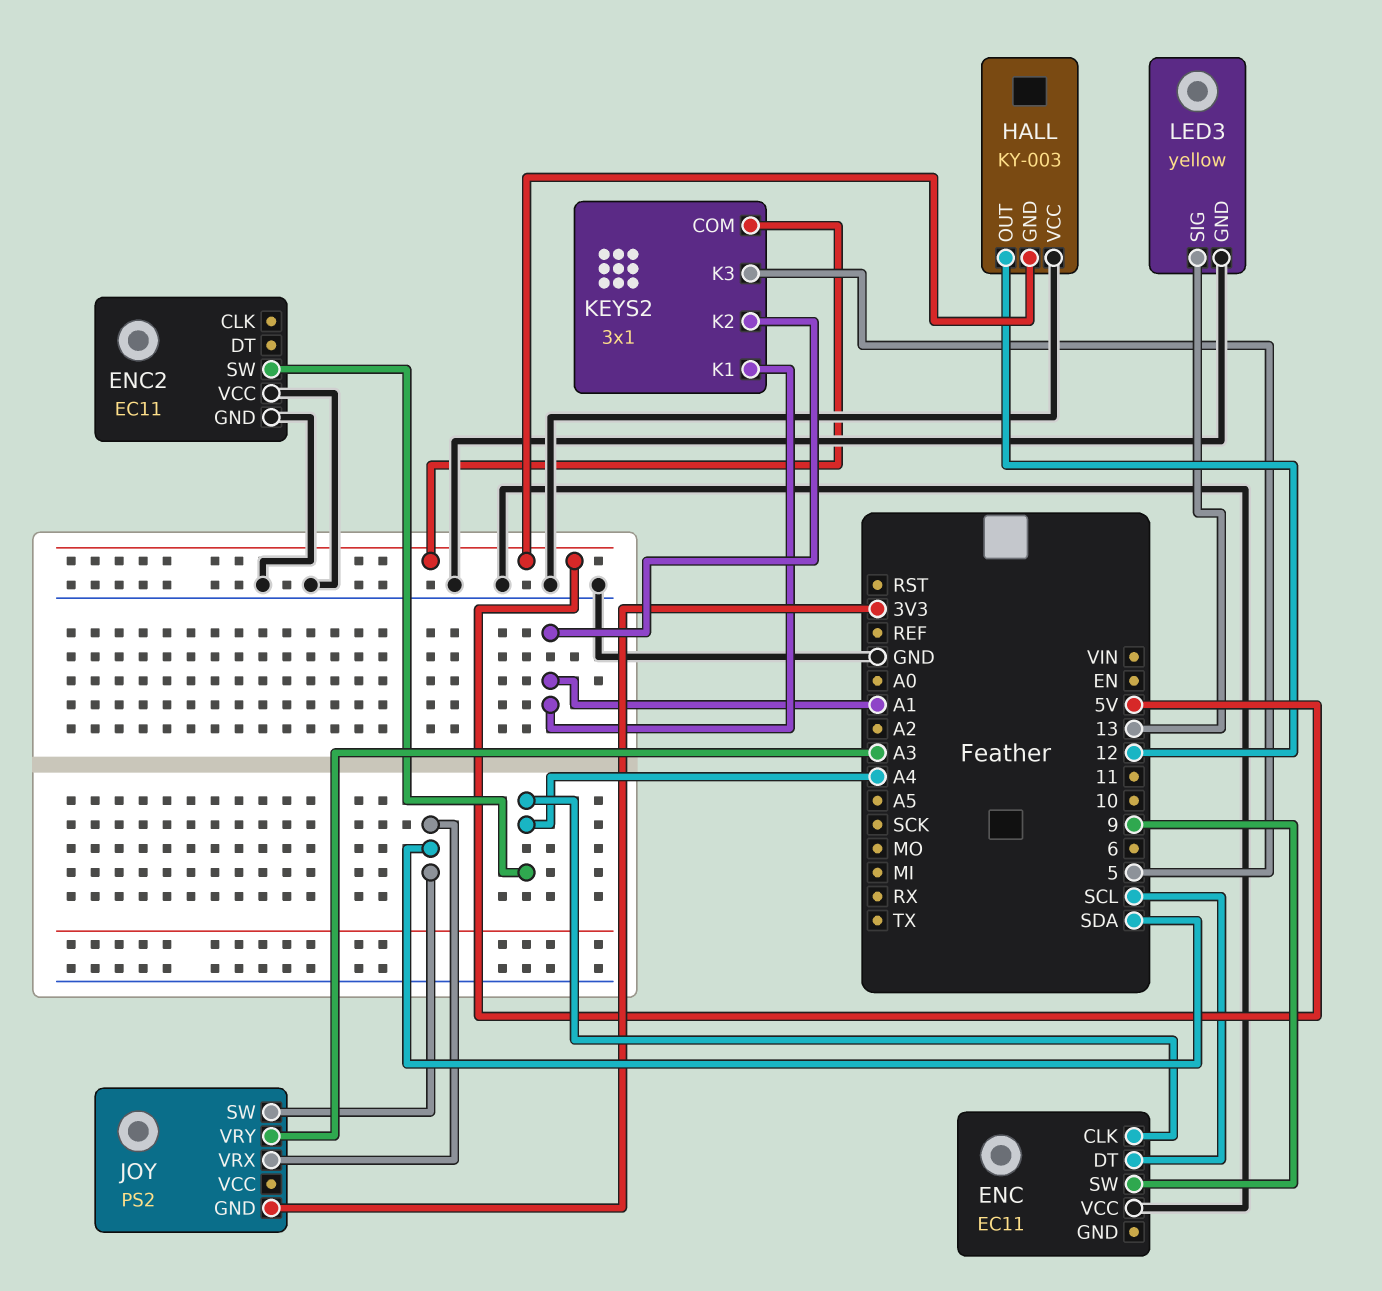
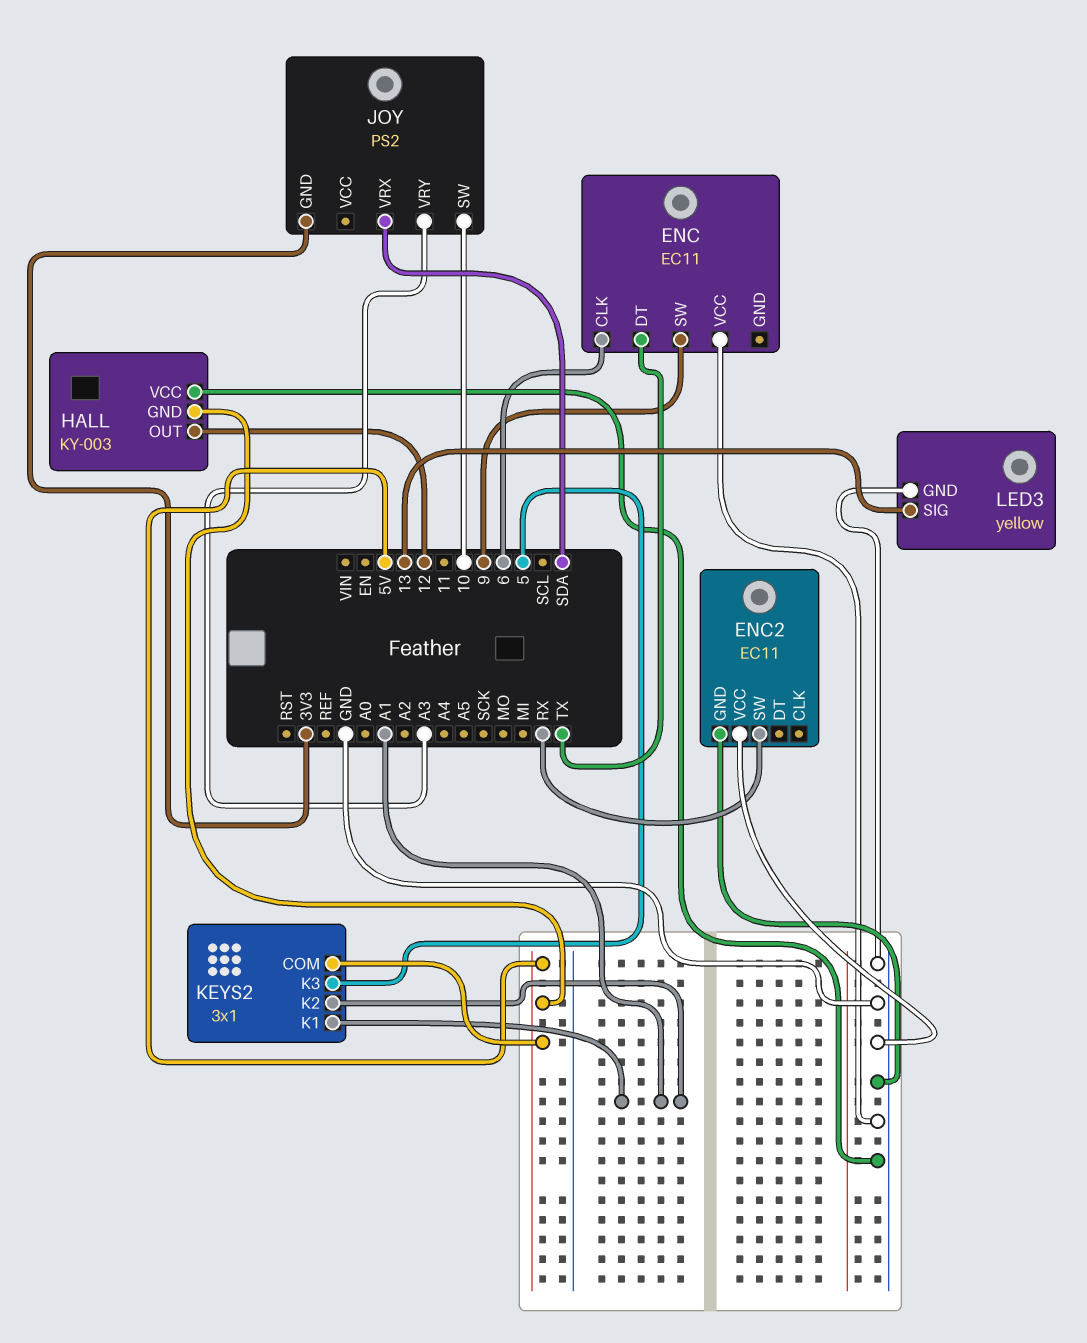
ENC pin CLK: A4 -> 6
ENC pin DT: SCL -> TX
ENC2 pin SW: A4 -> RX
JOY pin SW: SDA -> 10

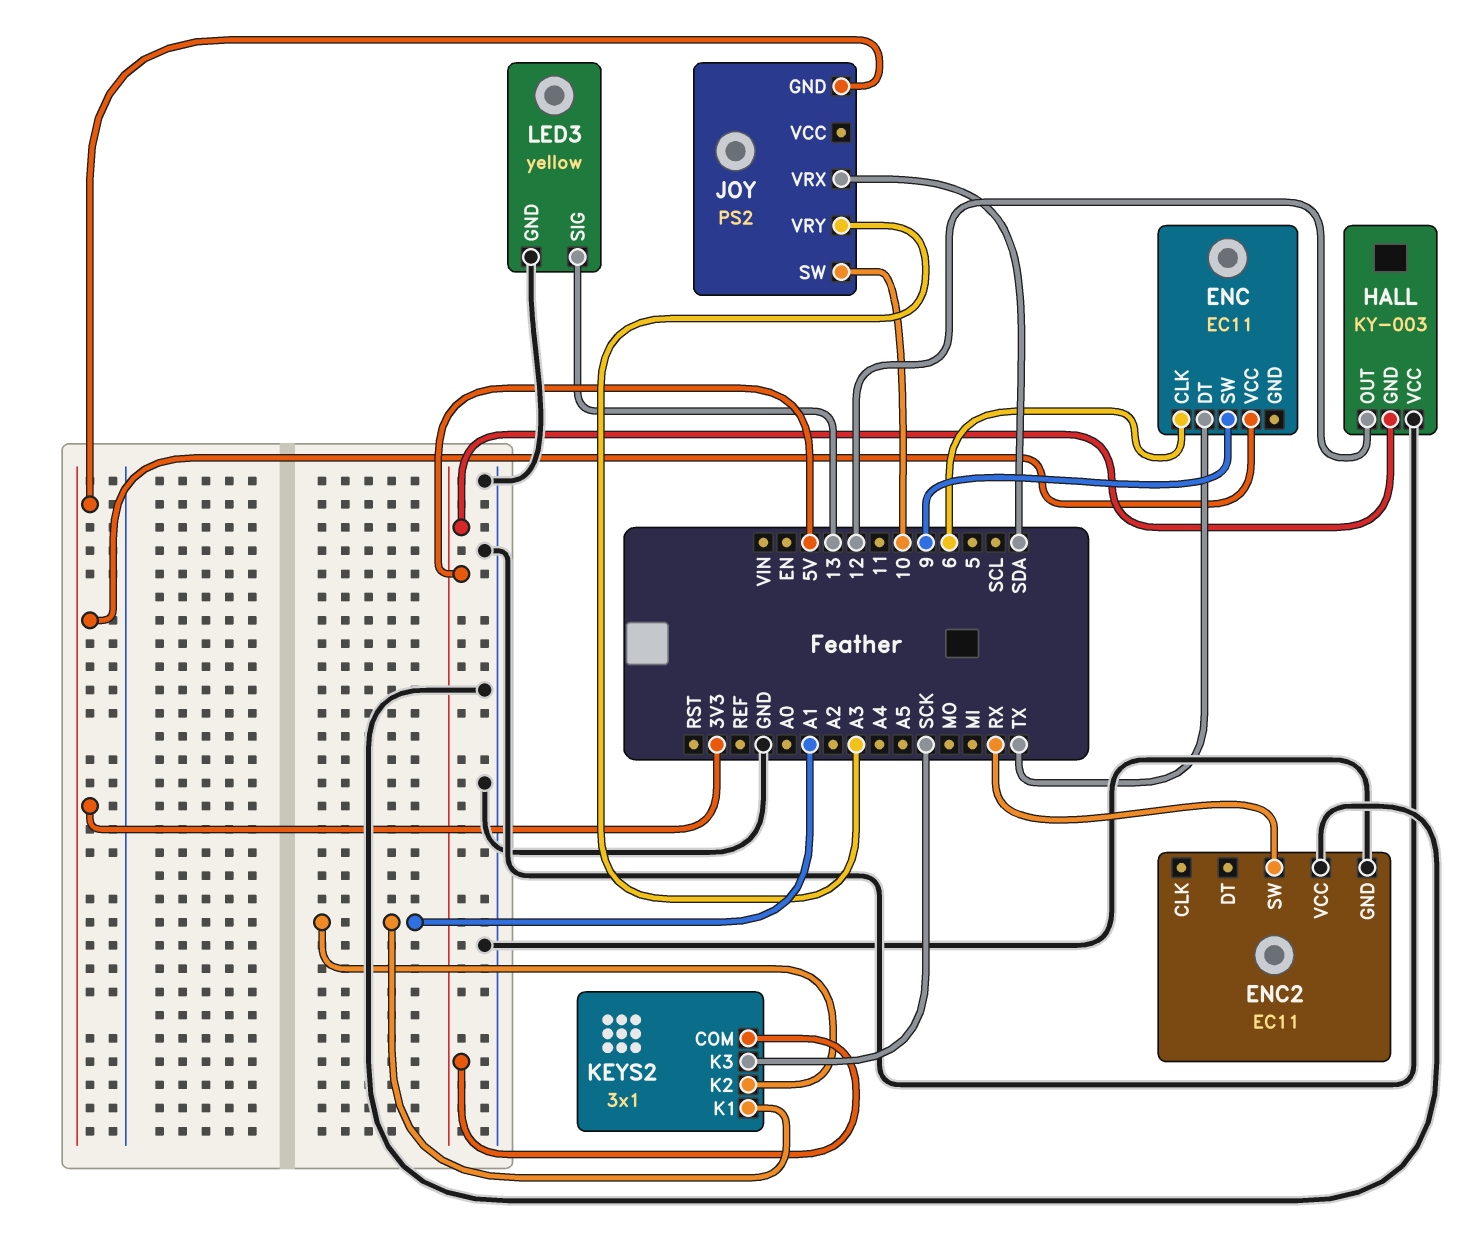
ENC pin VCC: GND -> 3V3
KEYS2 pin K3: 5 -> SCK

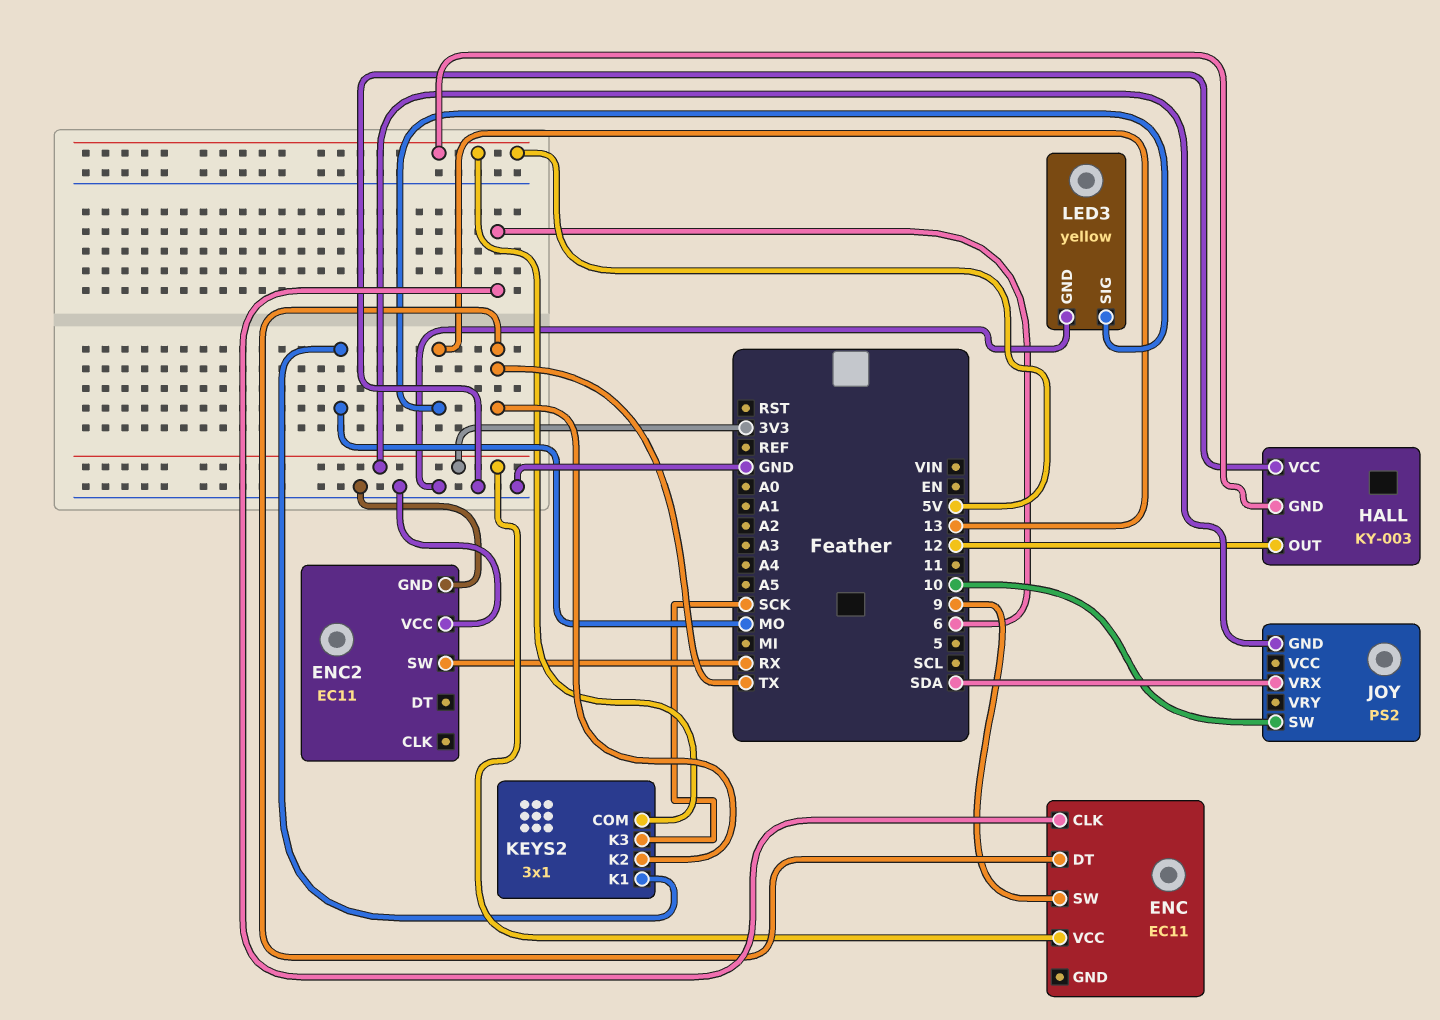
JOY pin VRY: A3 -> none
KEYS2 pin K1: A1 -> MO
KEYS2 pin K2: A1 -> TX

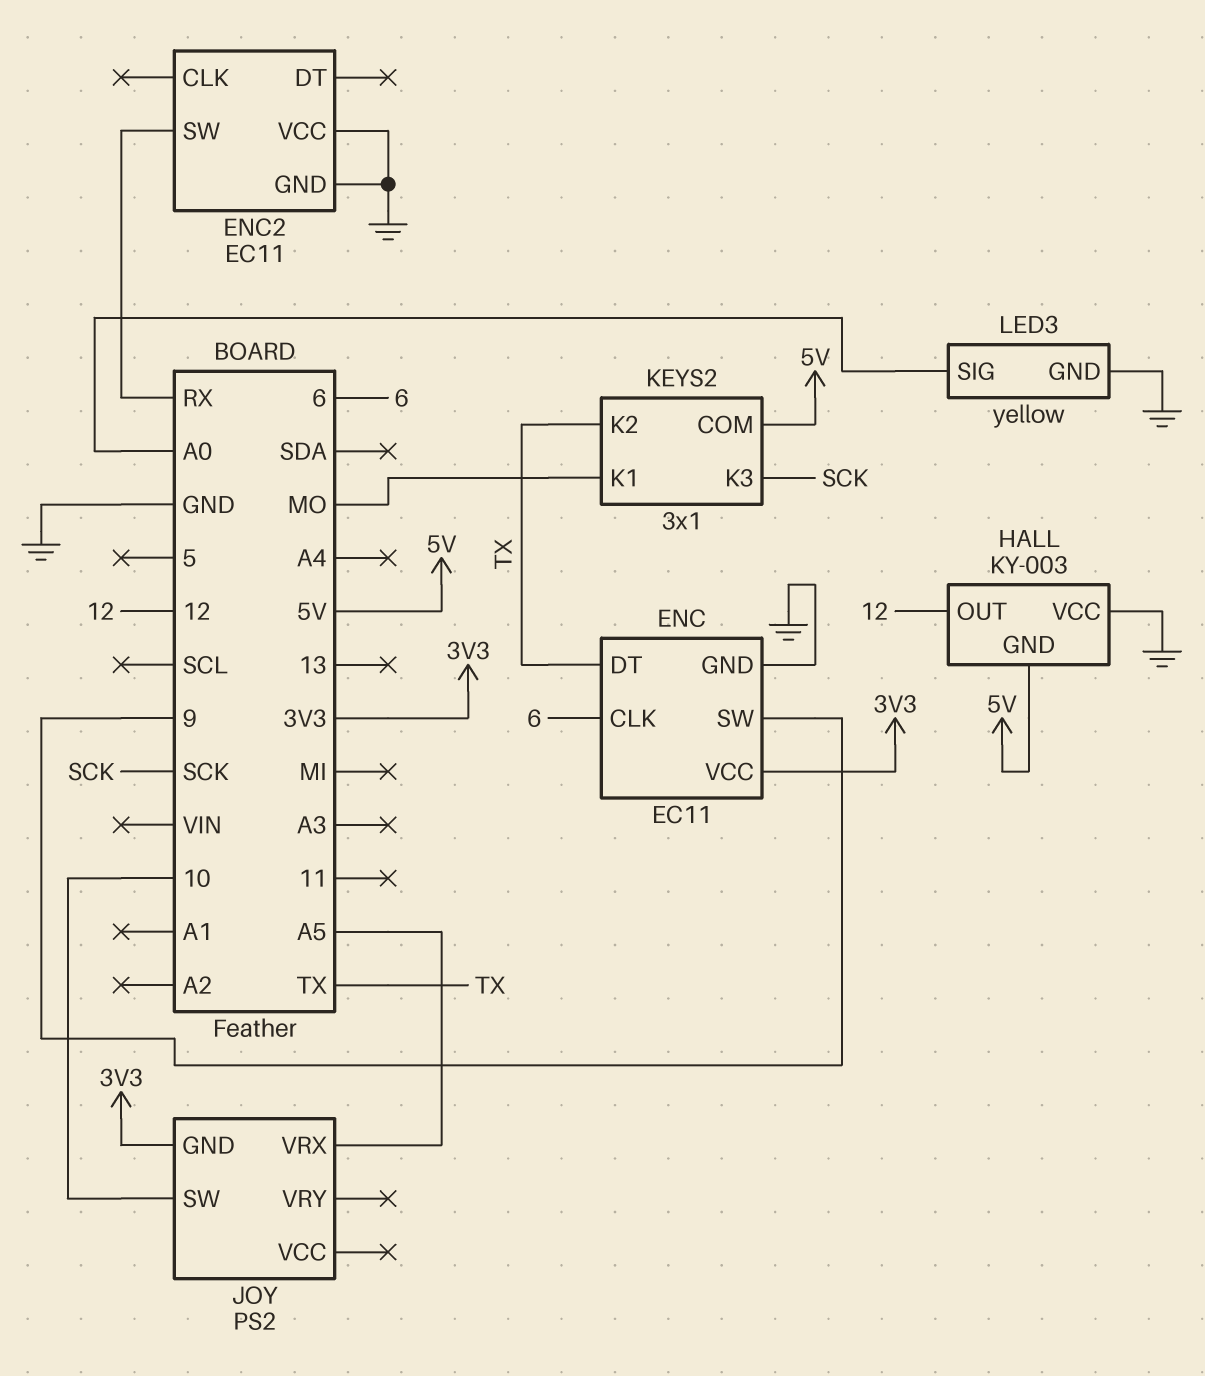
ENC pin GND: none -> GND
JOY pin VRX: SDA -> A5
LED3 pin SIG: 13 -> A0

